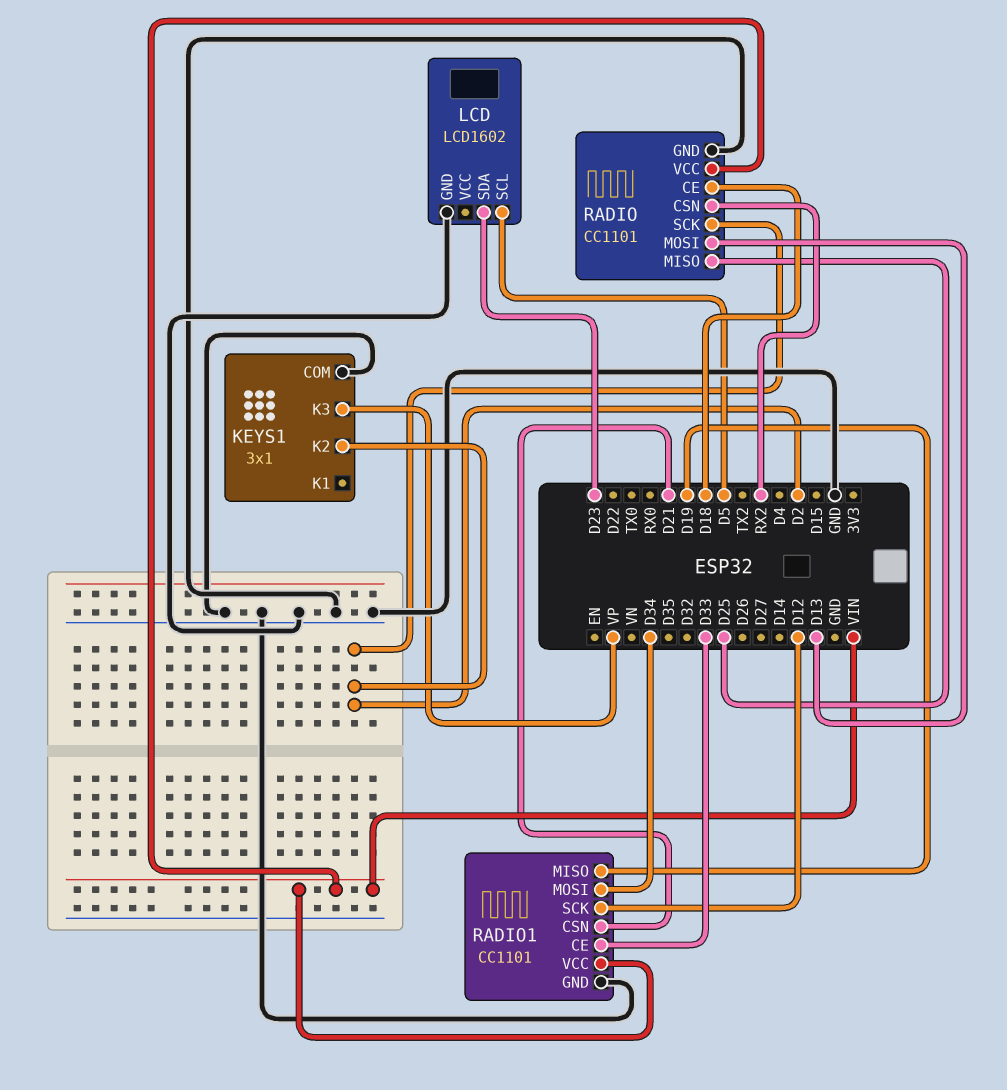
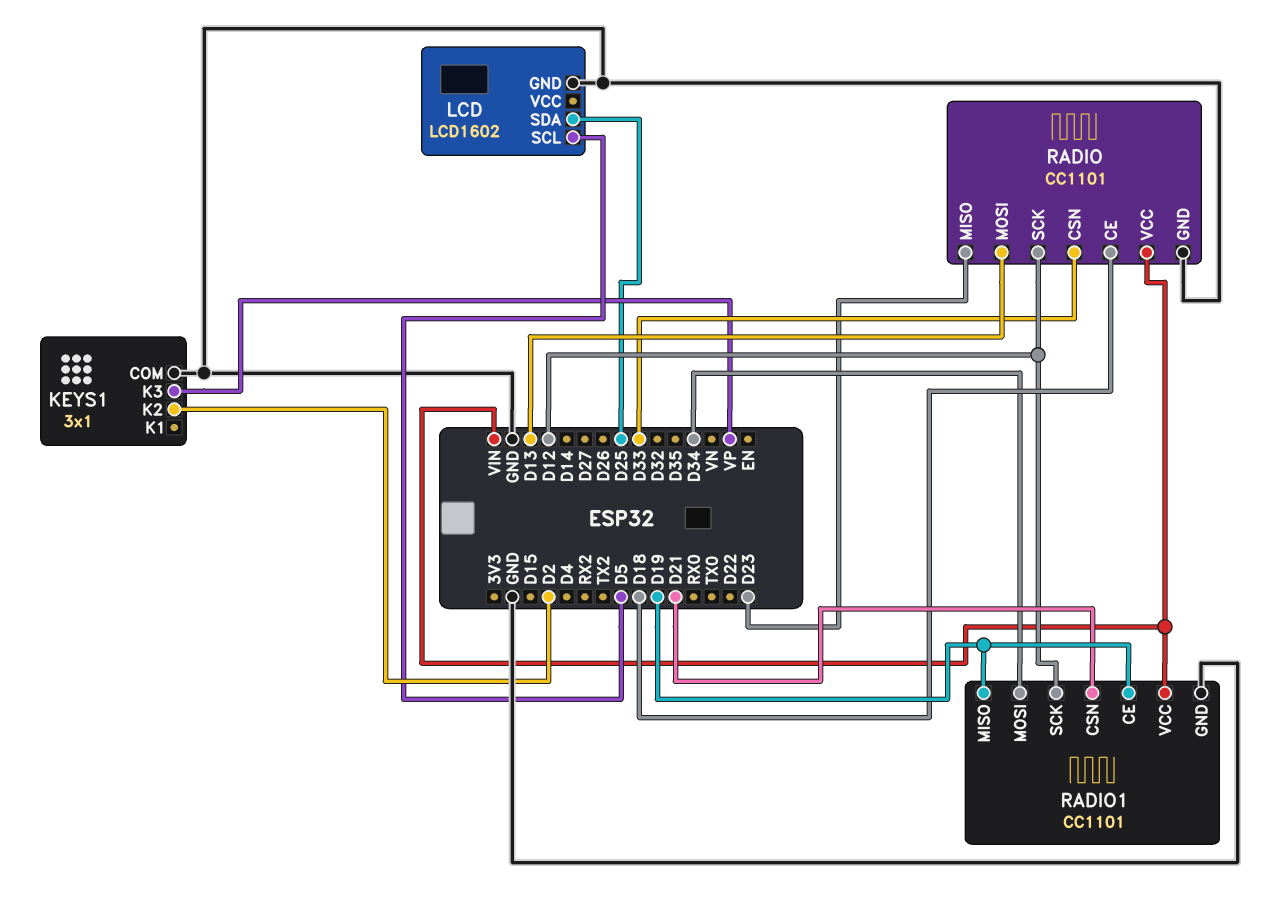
LCD pin SDA: D23 -> D25
RADIO pin CSN: RX2 -> D33
RADIO pin MISO: D25 -> D23
RADIO pin SCK: D2 -> D12
RADIO1 pin CE: D33 -> D19

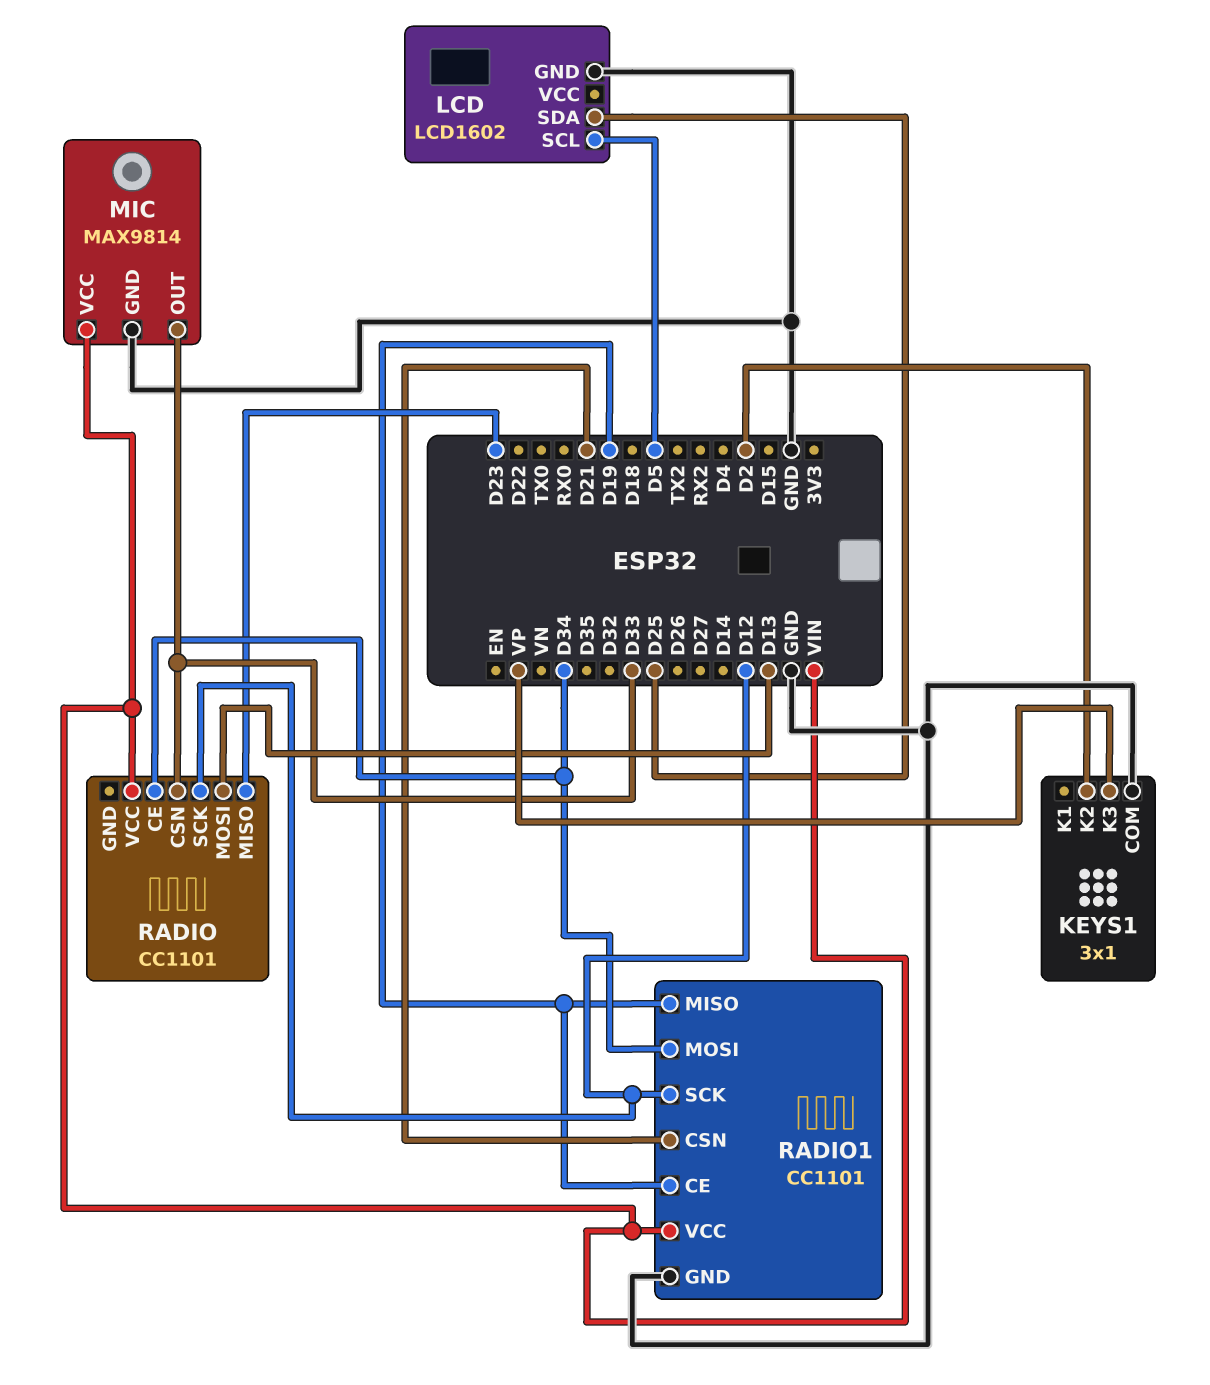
MIC: none -> MAX9814
MIC pin GND: none -> GND
MIC pin OUT: none -> D33
MIC pin VCC: none -> VIN
RADIO pin CE: D18 -> D34
RADIO pin GND: GND -> none

